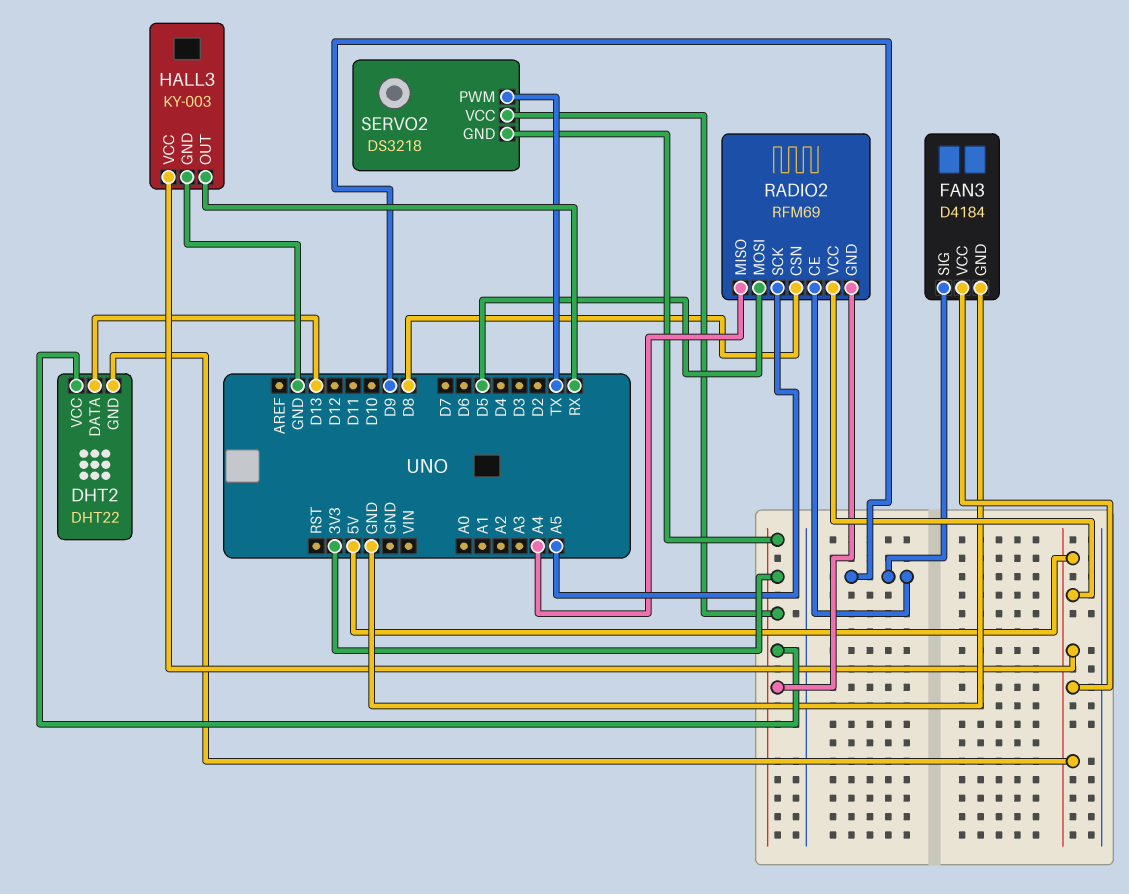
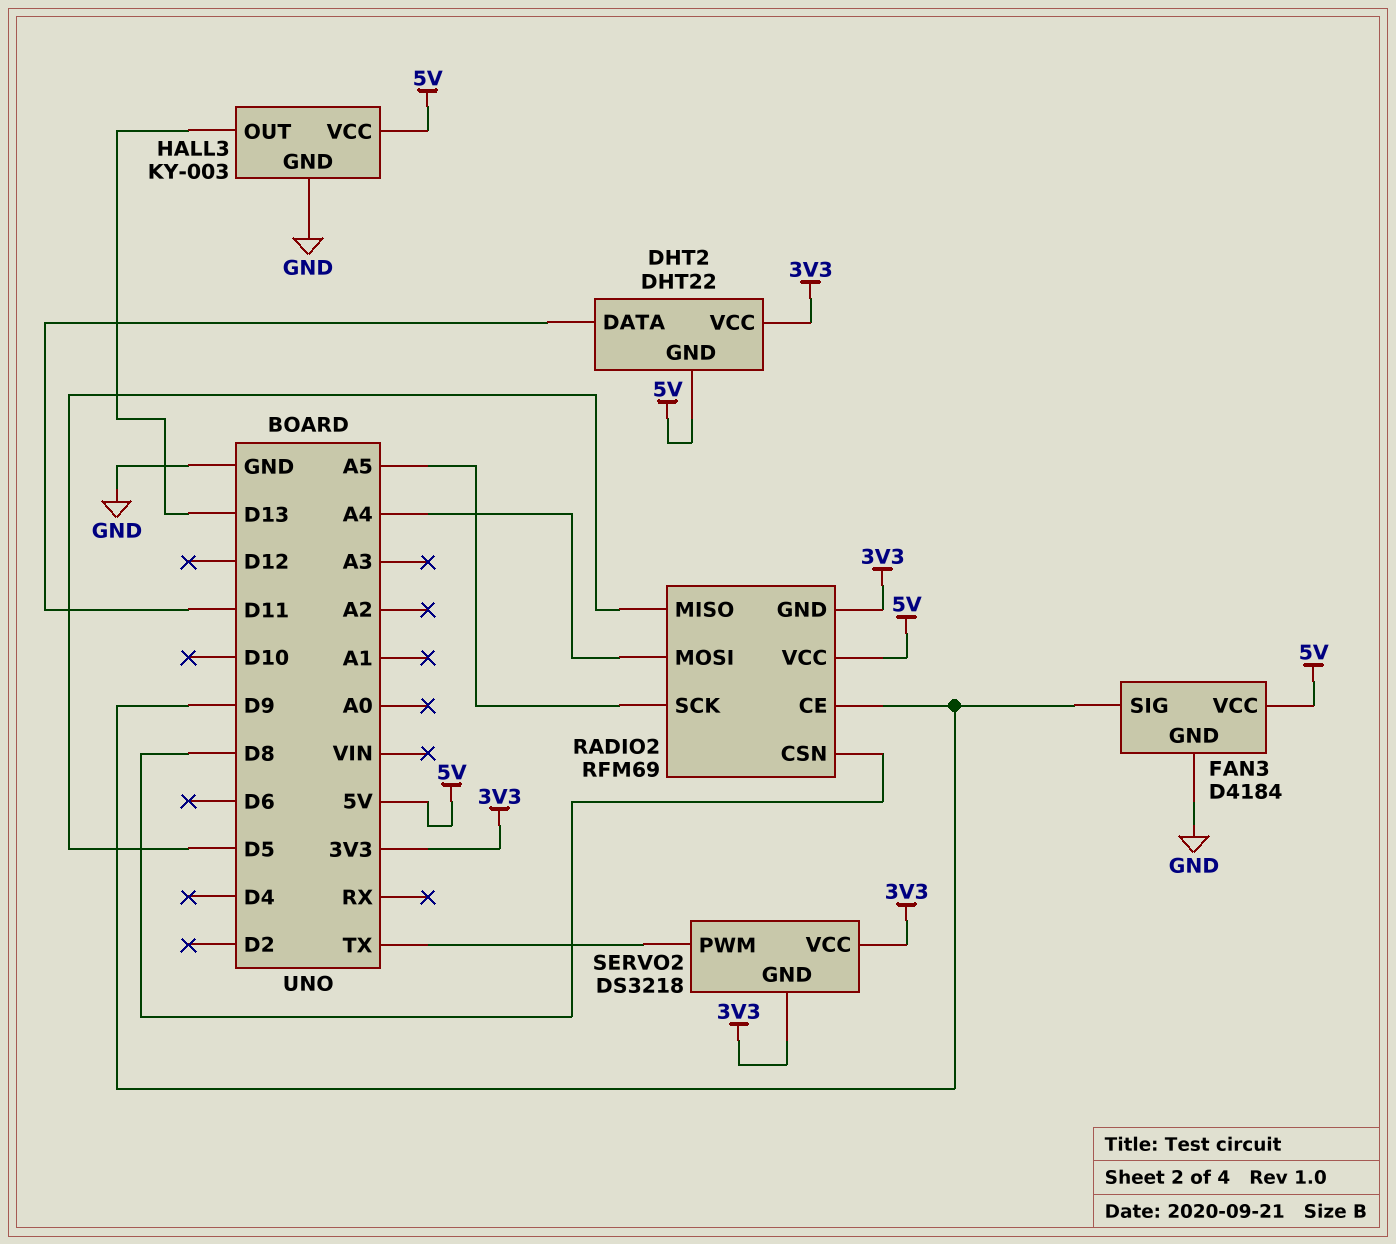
DHT2 pin DATA: D13 -> D11
HALL3 pin OUT: RX -> D13
RADIO2 pin MISO: A4 -> D5
RADIO2 pin MOSI: D5 -> A4

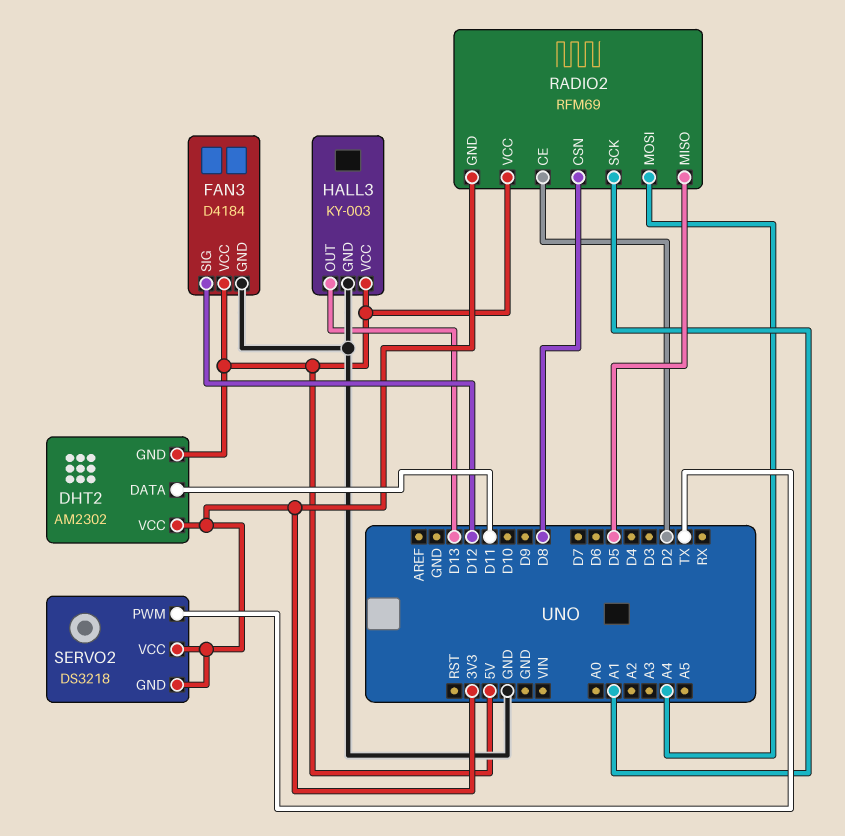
DHT2: DHT22 -> AM2302
FAN3 pin SIG: D9 -> D12
RADIO2 pin CE: D9 -> D2
RADIO2 pin SCK: A5 -> A1

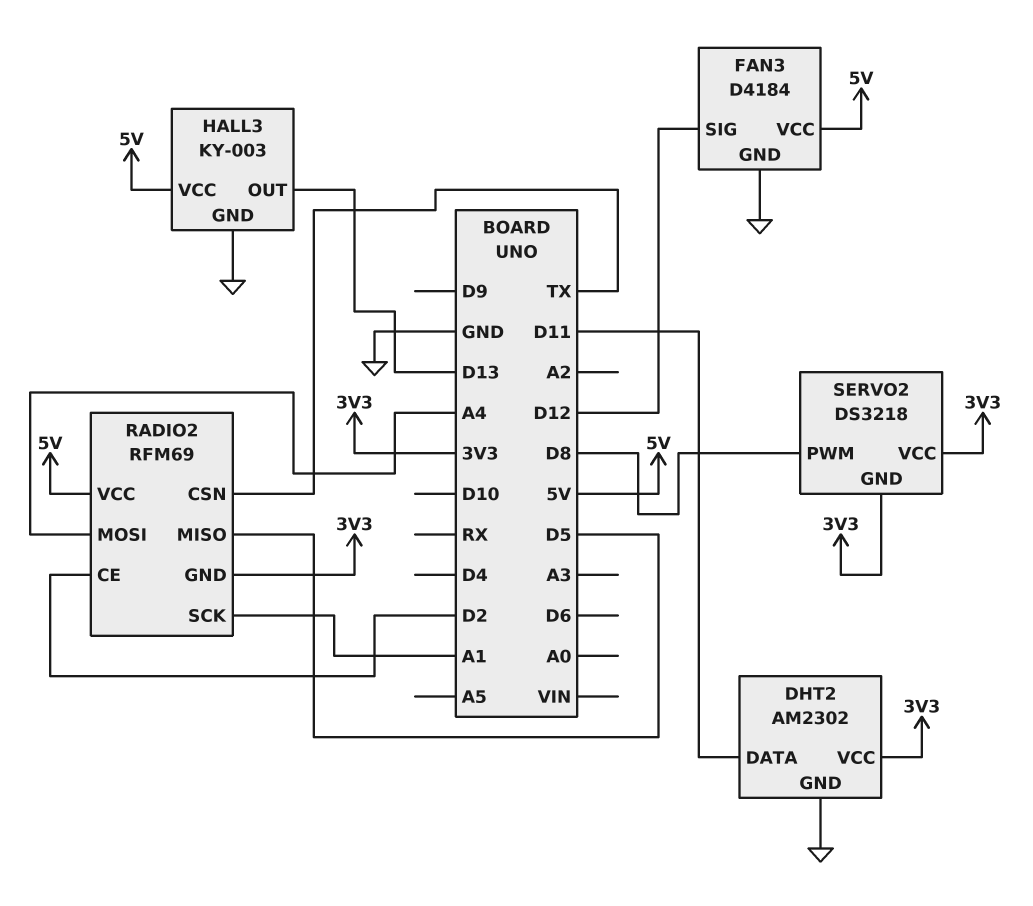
DHT2 pin GND: 5V -> GND
RADIO2 pin CSN: D8 -> TX
SERVO2 pin PWM: TX -> D8

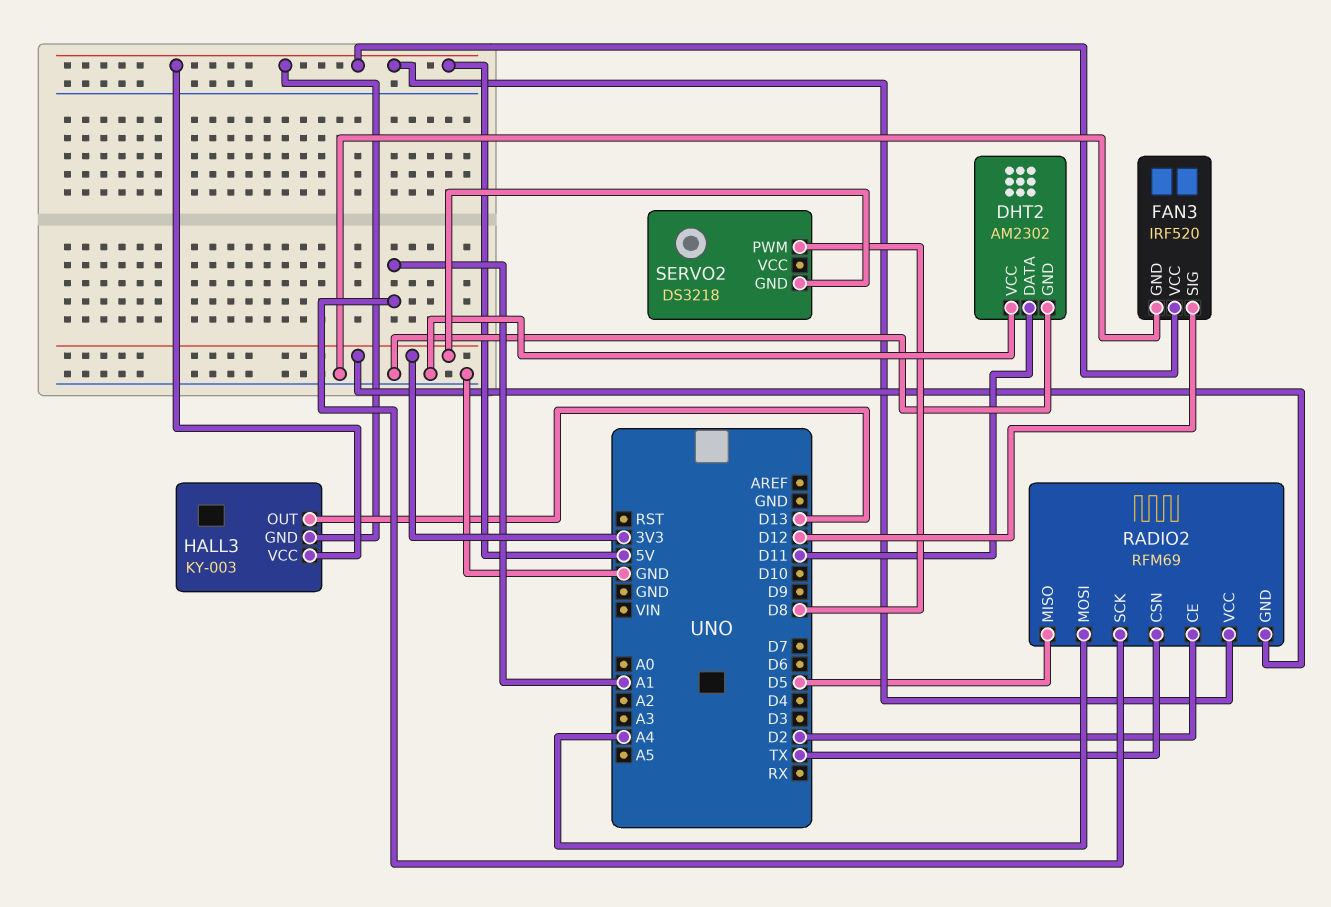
DHT2 pin VCC: 3V3 -> GND
FAN3: D4184 -> IRF520
HALL3 pin GND: GND -> 5V
SERVO2 pin VCC: 3V3 -> none

